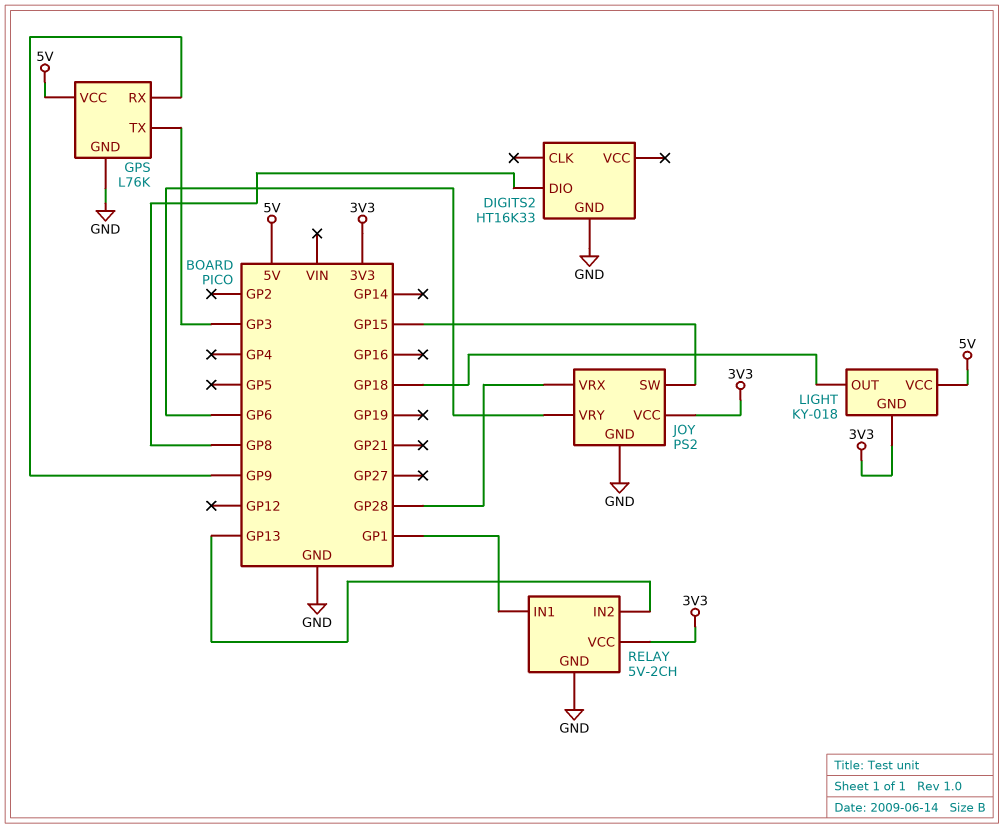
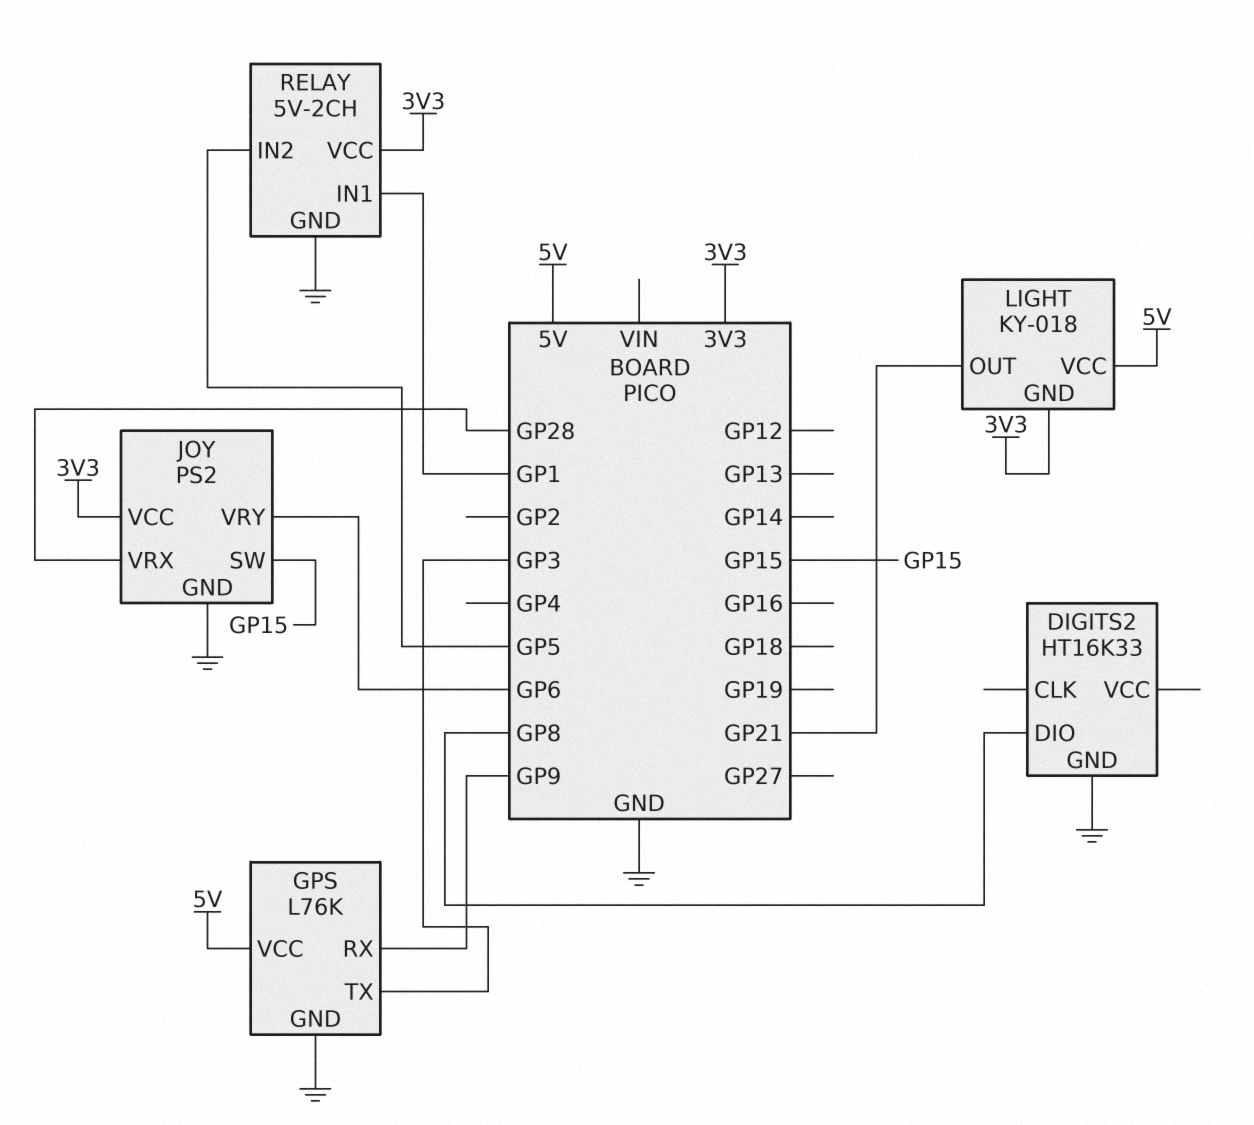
LIGHT pin OUT: GP18 -> GP21
RELAY pin IN2: GP13 -> GP5

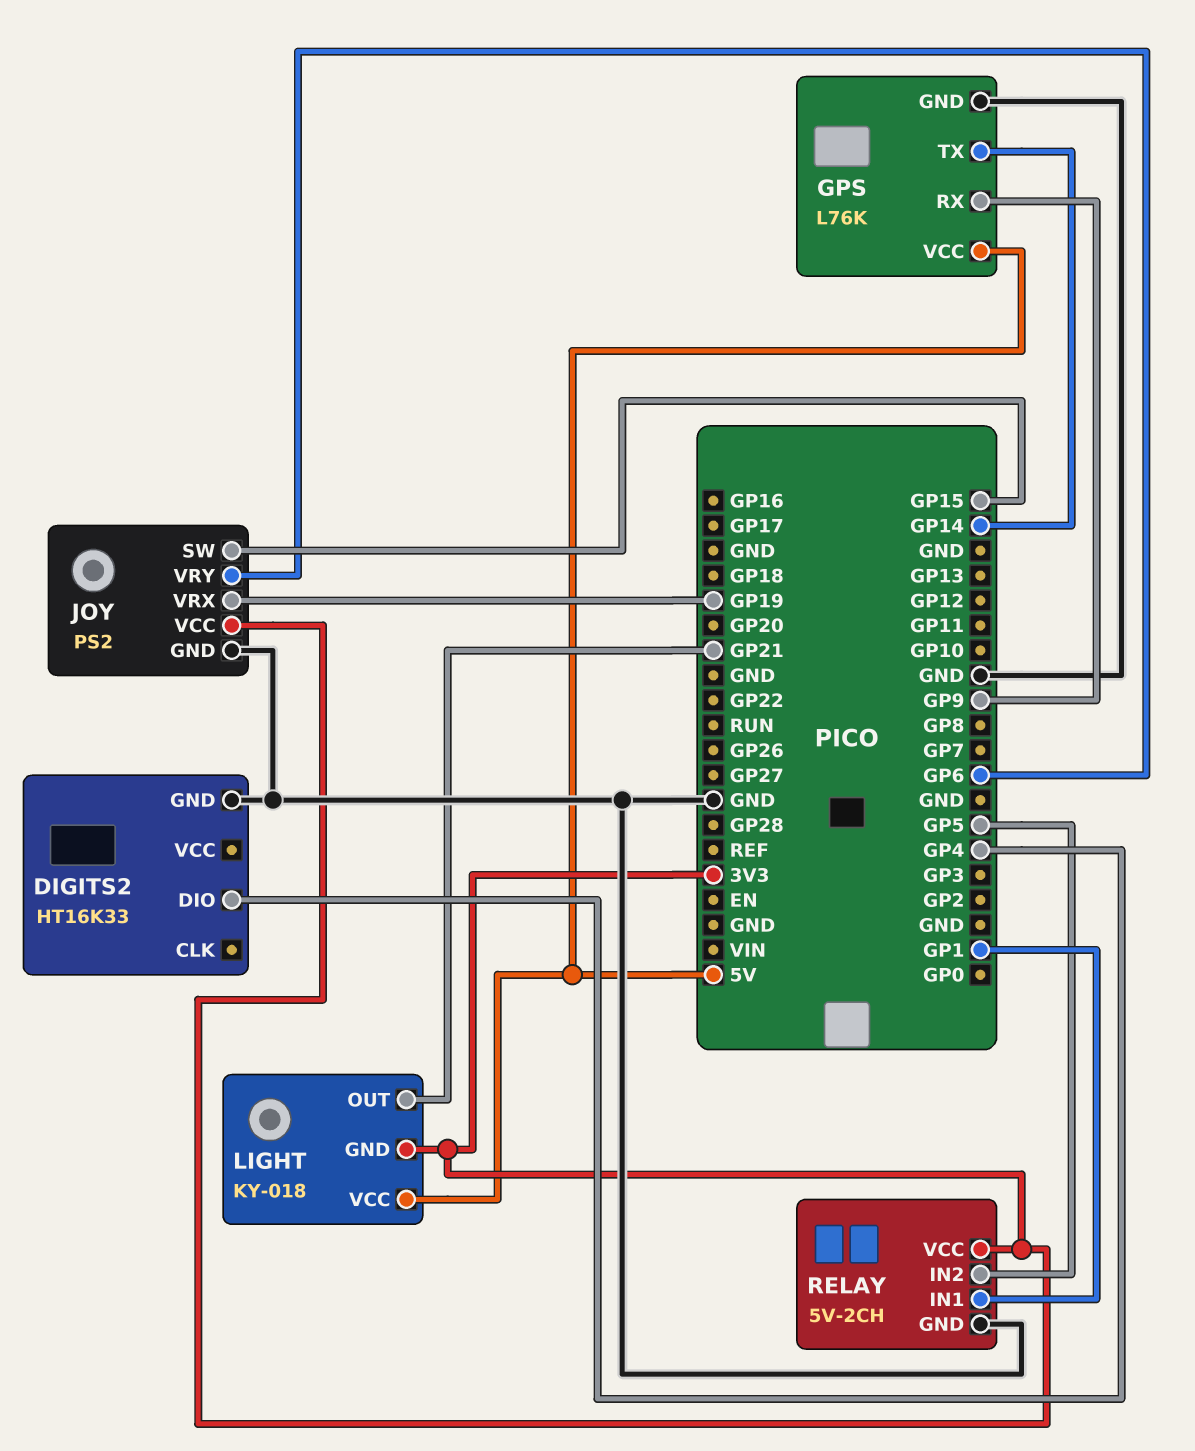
DIGITS2 pin DIO: GP8 -> GP4
GPS pin TX: GP3 -> GP14
JOY pin VRX: GP28 -> GP19

